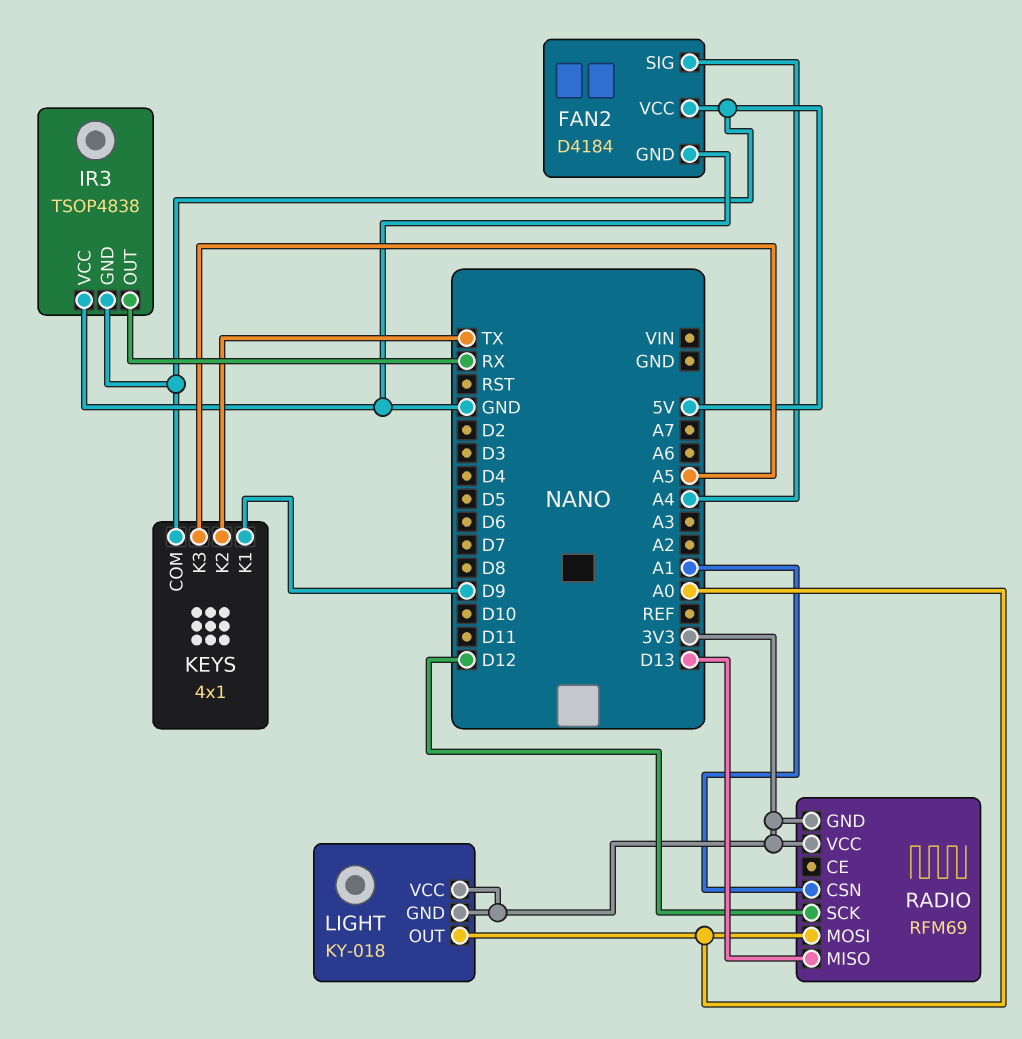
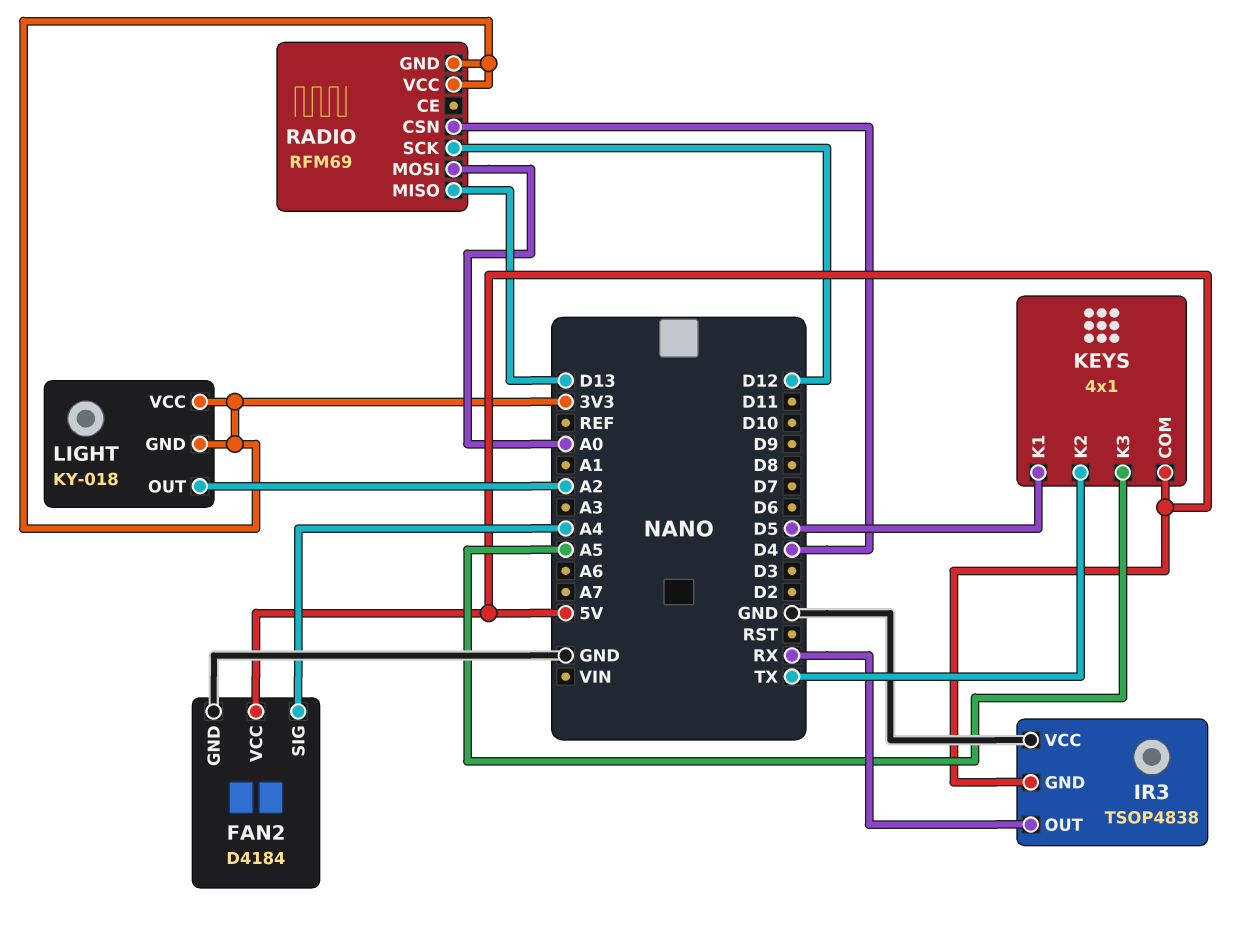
KEYS pin K1: D9 -> D5
LIGHT pin OUT: A0 -> A2
RADIO pin CSN: A1 -> D4

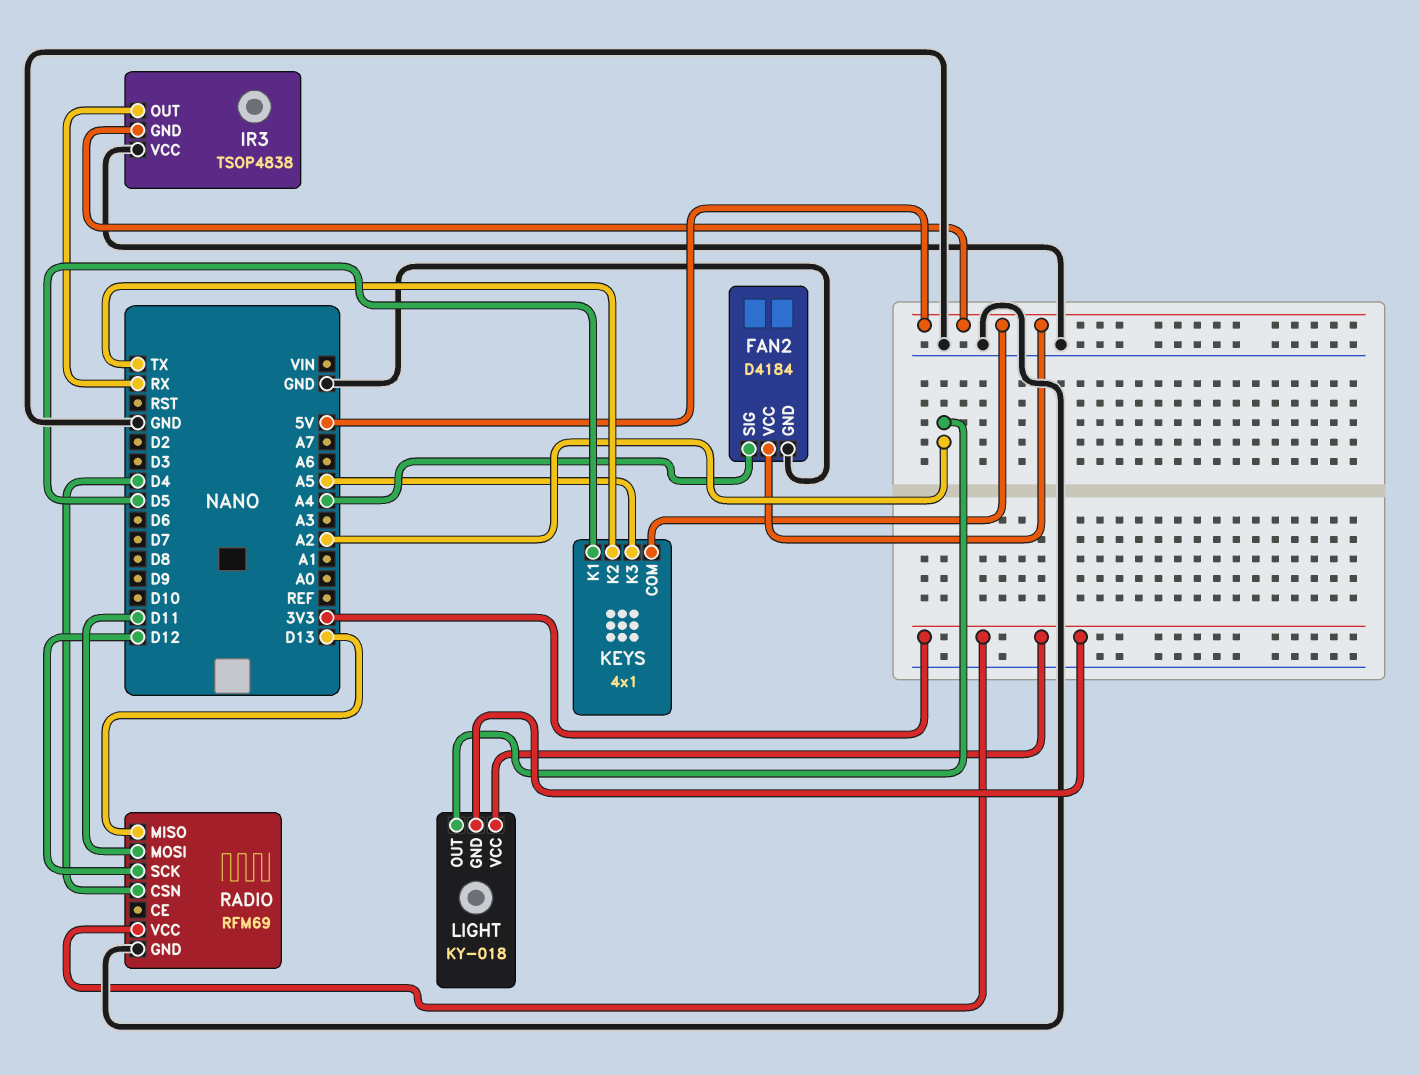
RADIO pin GND: 3V3 -> GND
RADIO pin MOSI: A0 -> D11

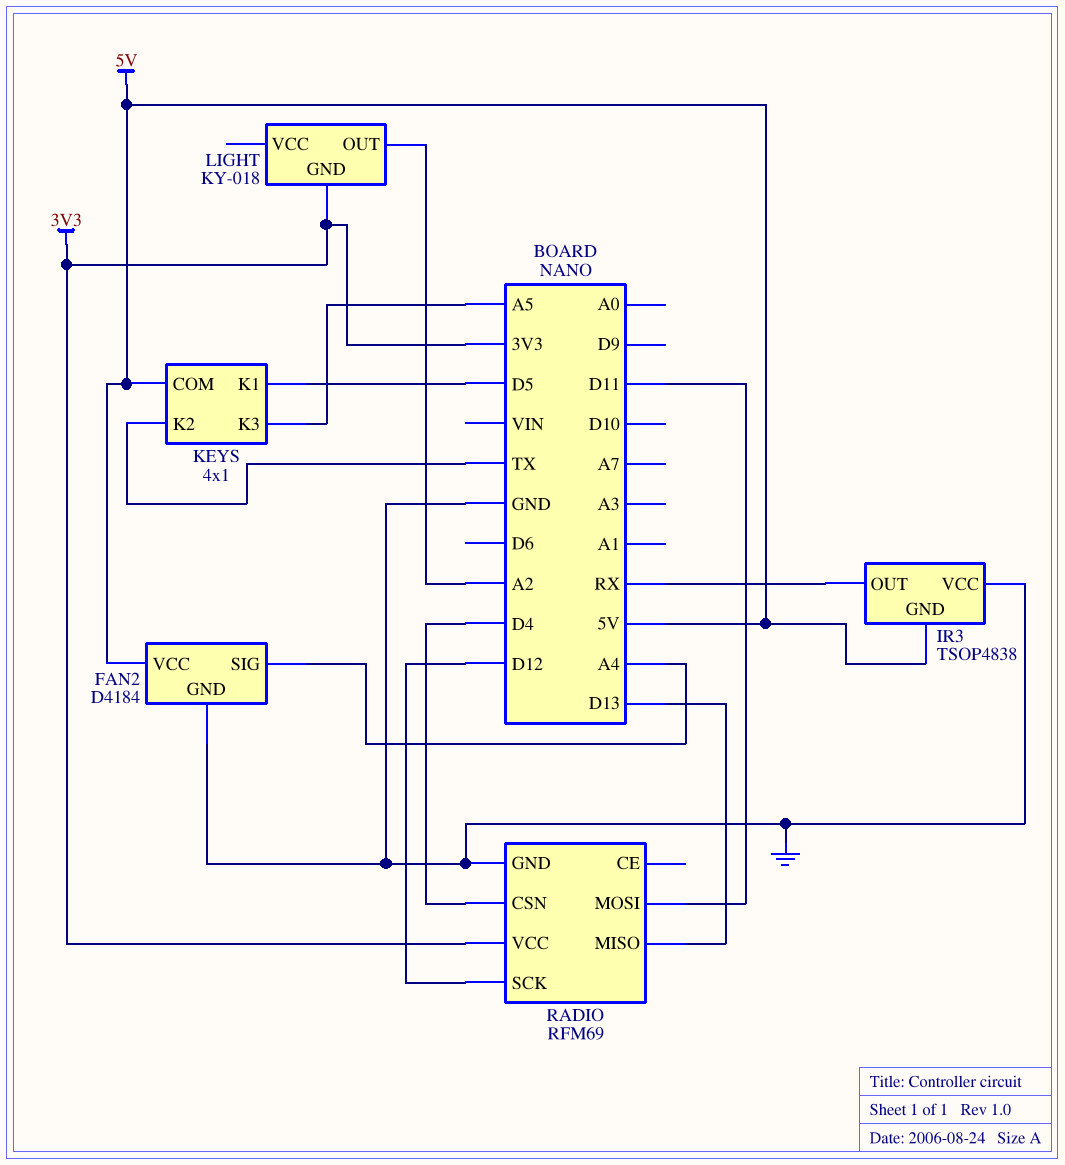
LIGHT pin VCC: 3V3 -> none

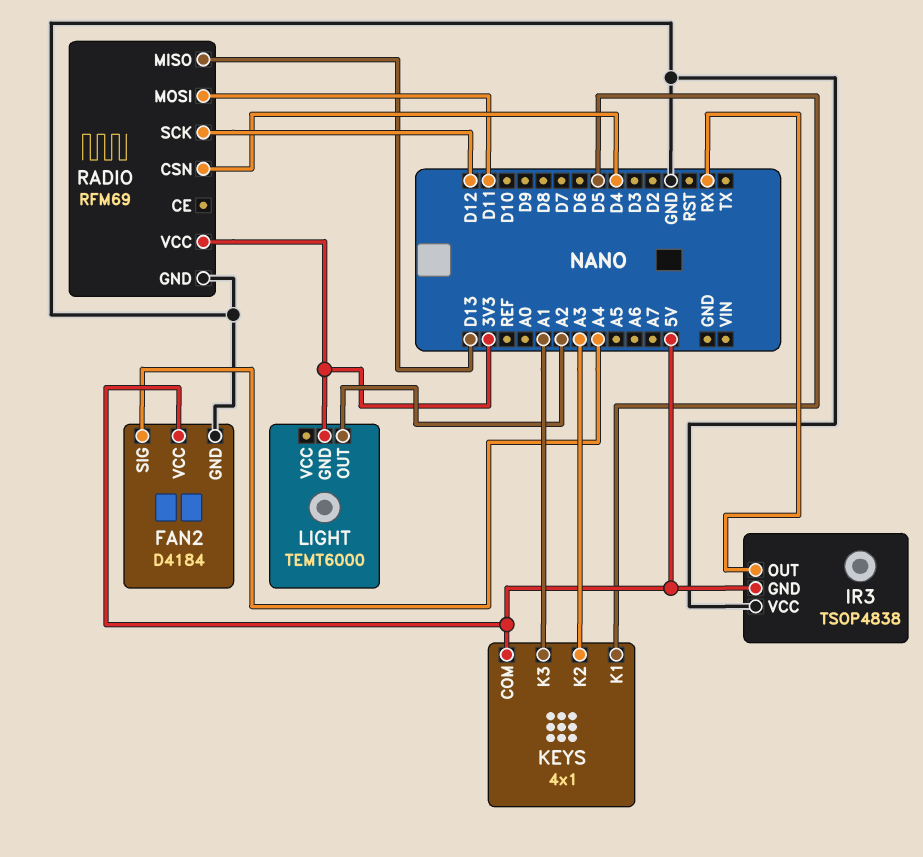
KEYS pin K2: TX -> A3
KEYS pin K3: A5 -> A1
LIGHT: KY-018 -> TEMT6000

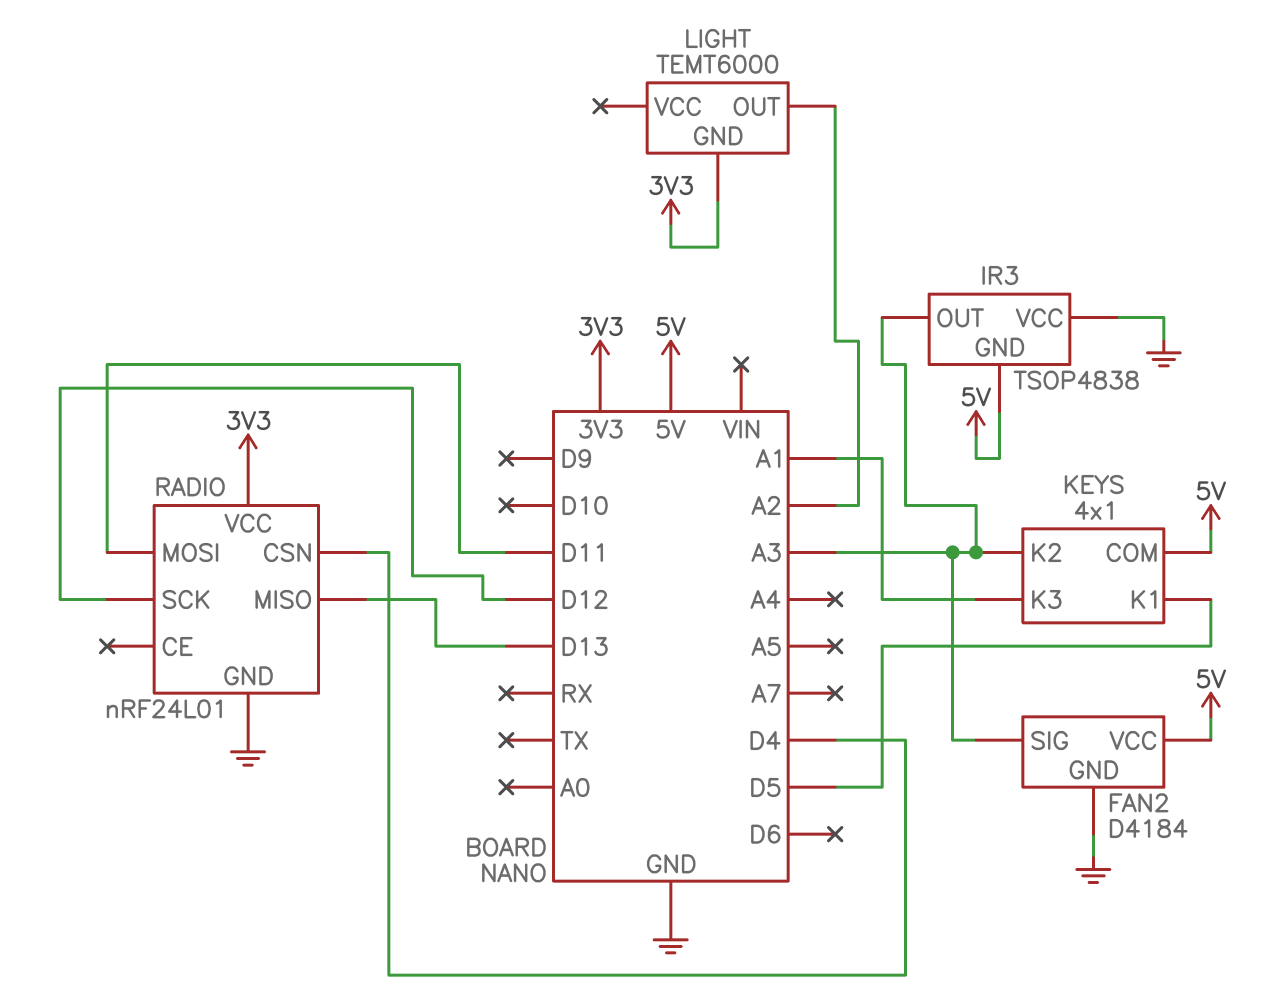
FAN2 pin SIG: A4 -> A3
IR3 pin OUT: RX -> A3
RADIO: RFM69 -> nRF24L01

